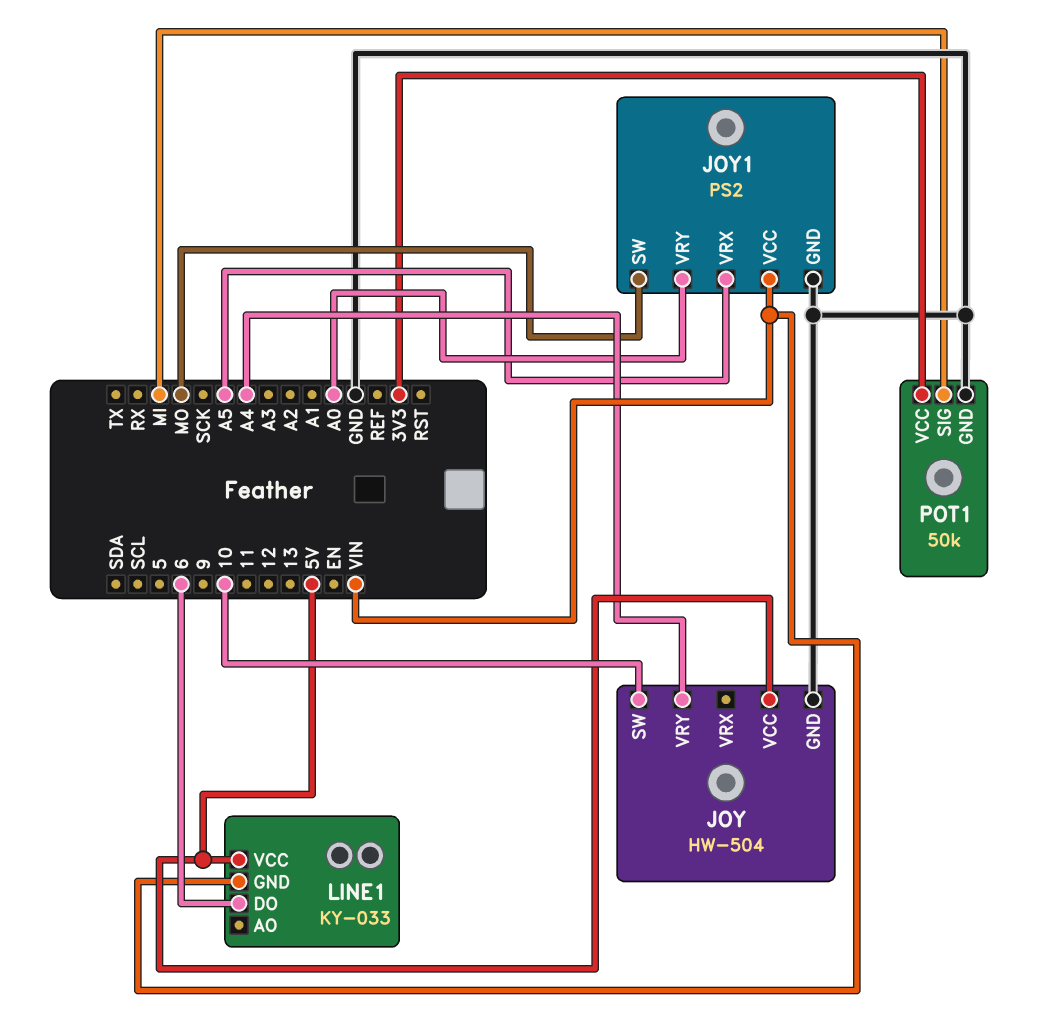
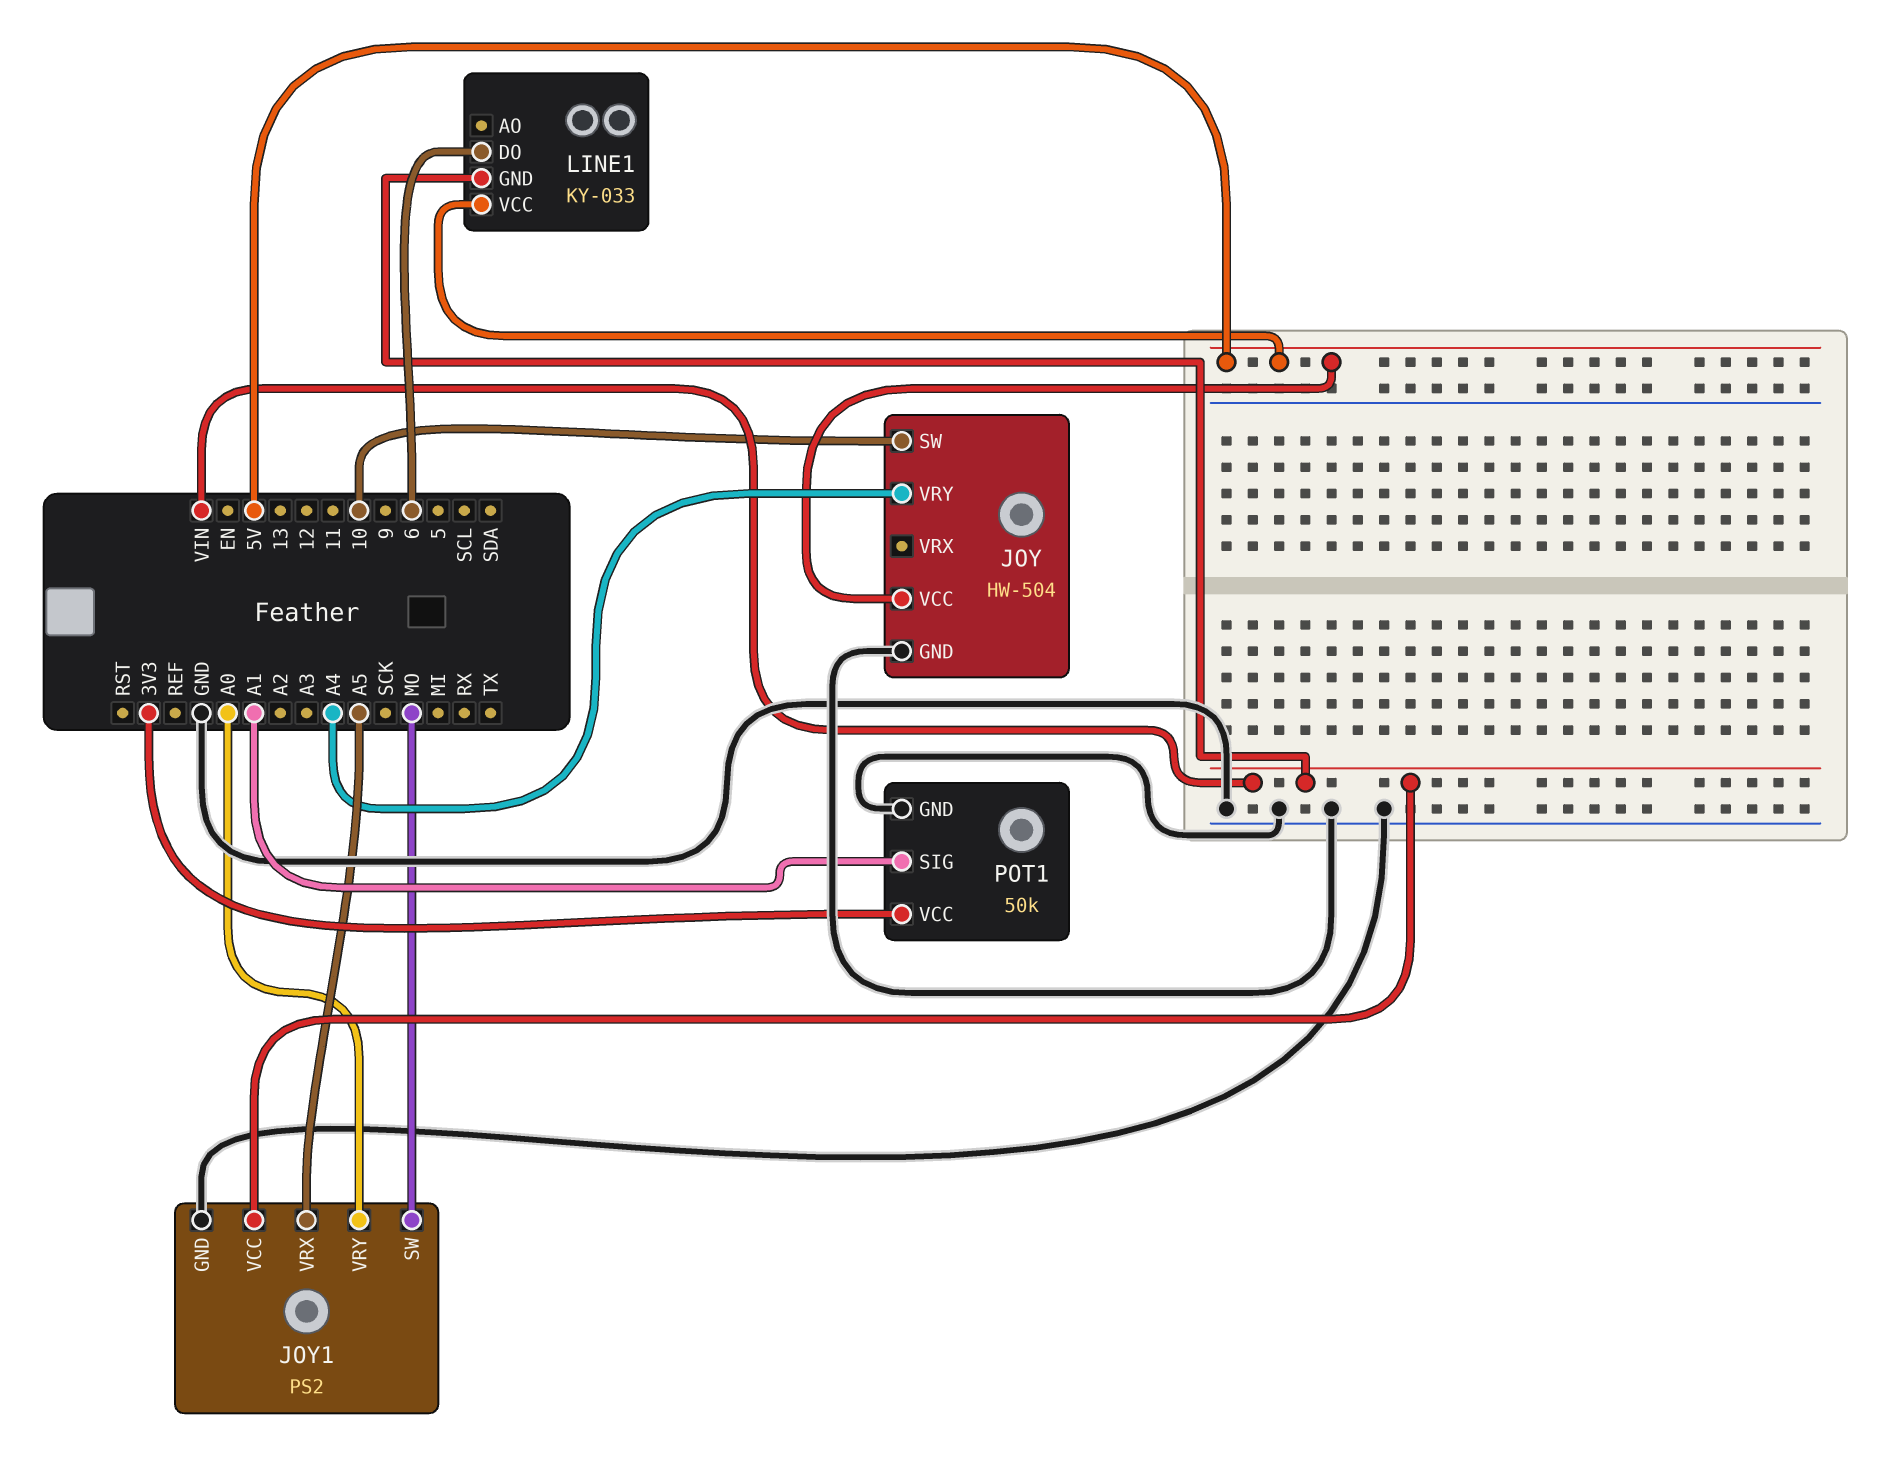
POT1 pin SIG: MI -> A1

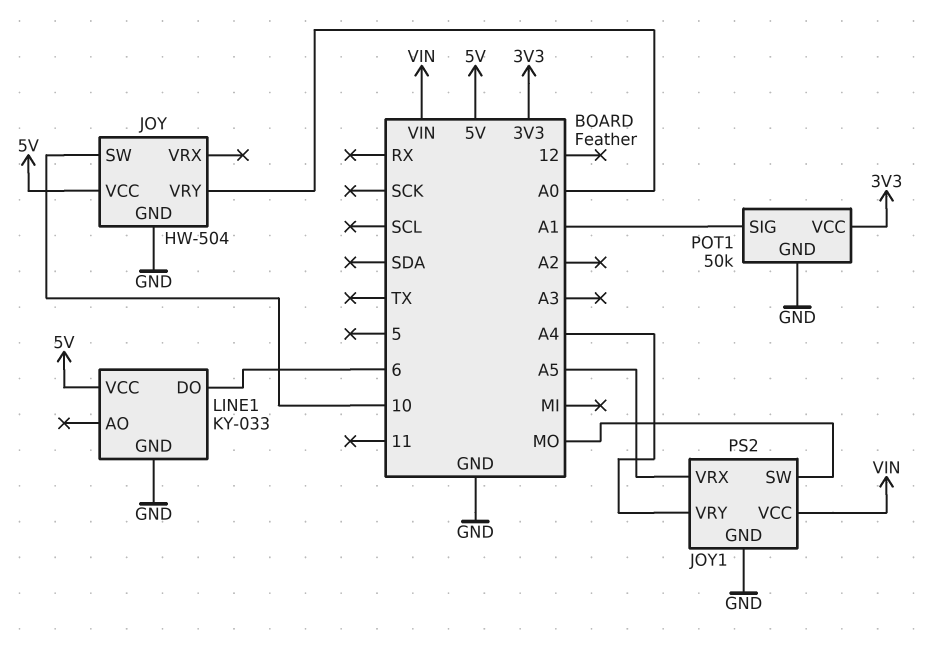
JOY pin VRY: A4 -> A0
JOY1 pin VRY: A0 -> A4
LINE1 pin GND: VIN -> GND

